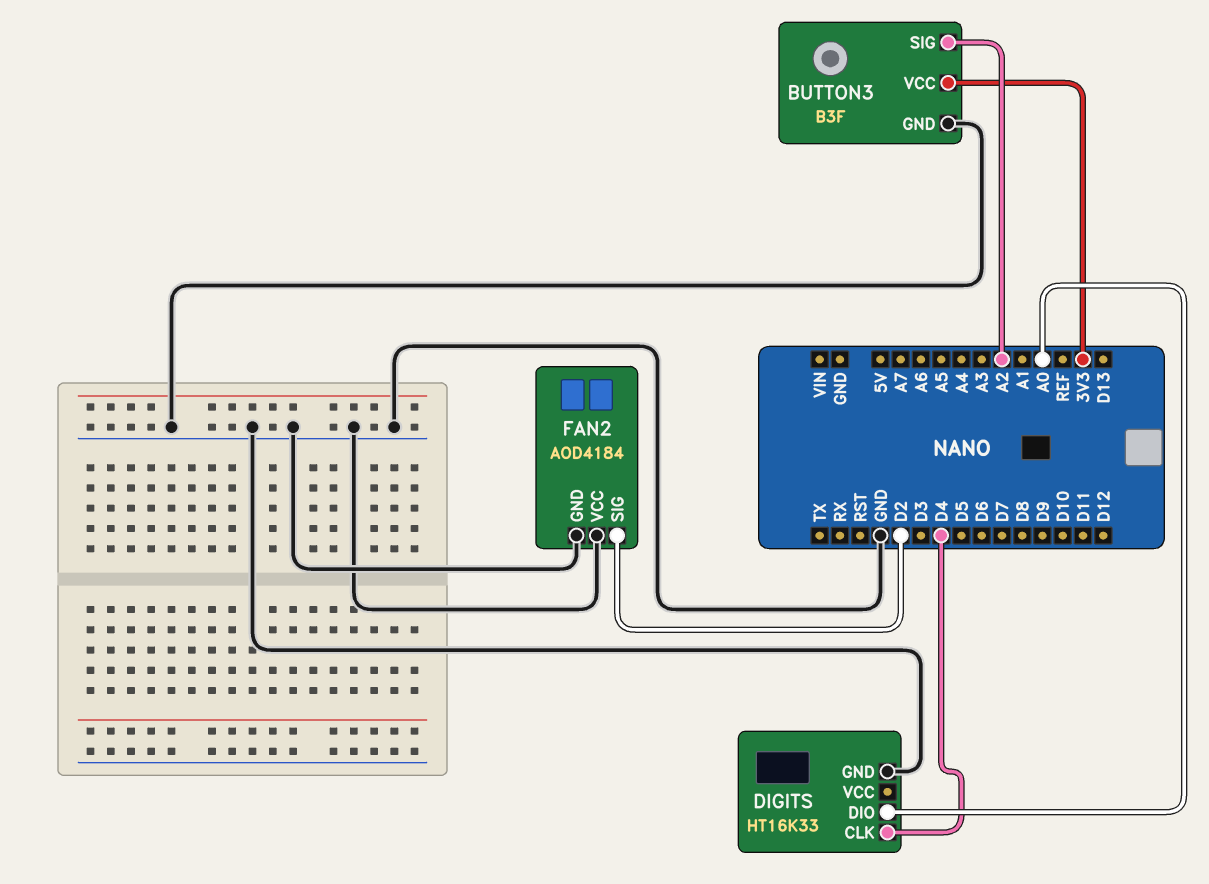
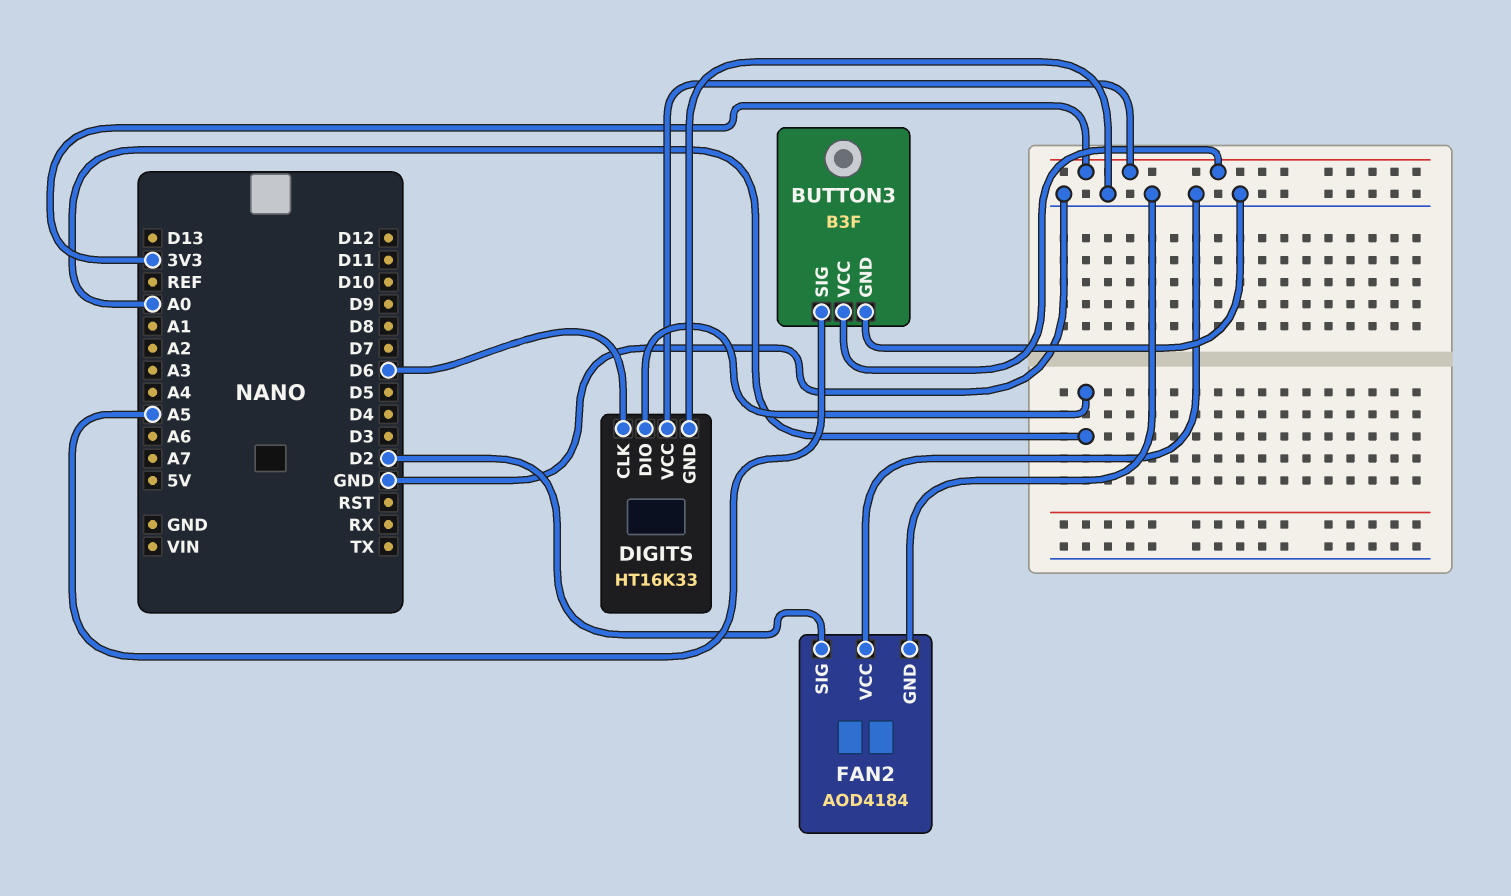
BUTTON3 pin SIG: A2 -> A5
DIGITS pin CLK: D4 -> D6
DIGITS pin VCC: none -> 3V3

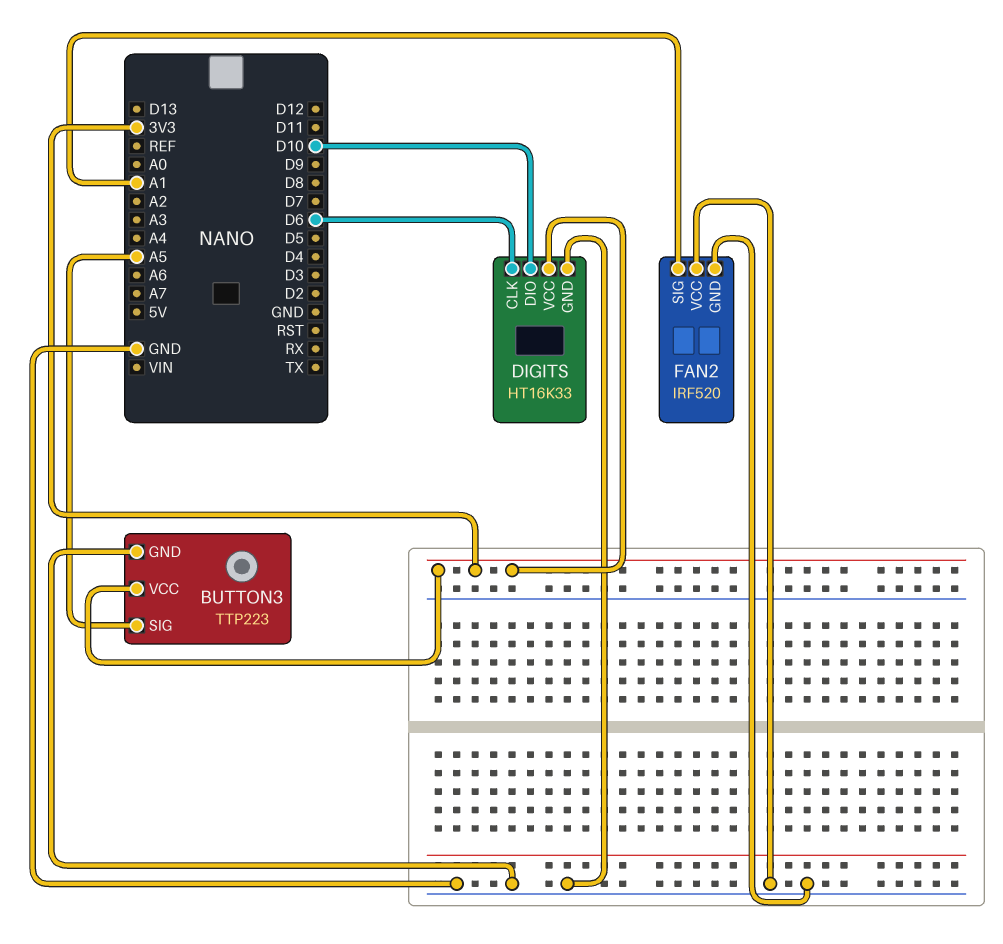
BUTTON3: B3F -> TTP223
DIGITS pin DIO: A0 -> D10
FAN2: AOD4184 -> IRF520
FAN2 pin SIG: D2 -> A1

